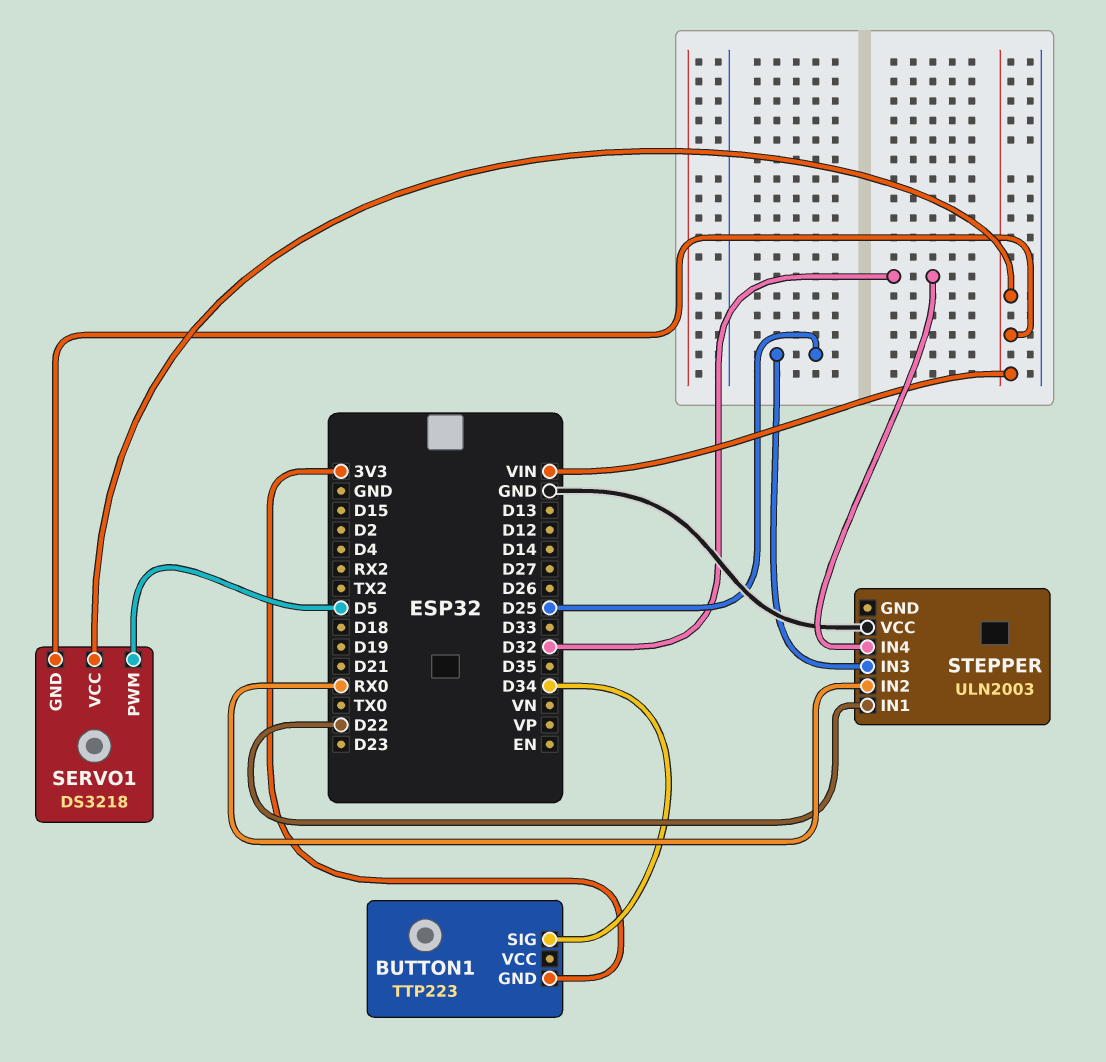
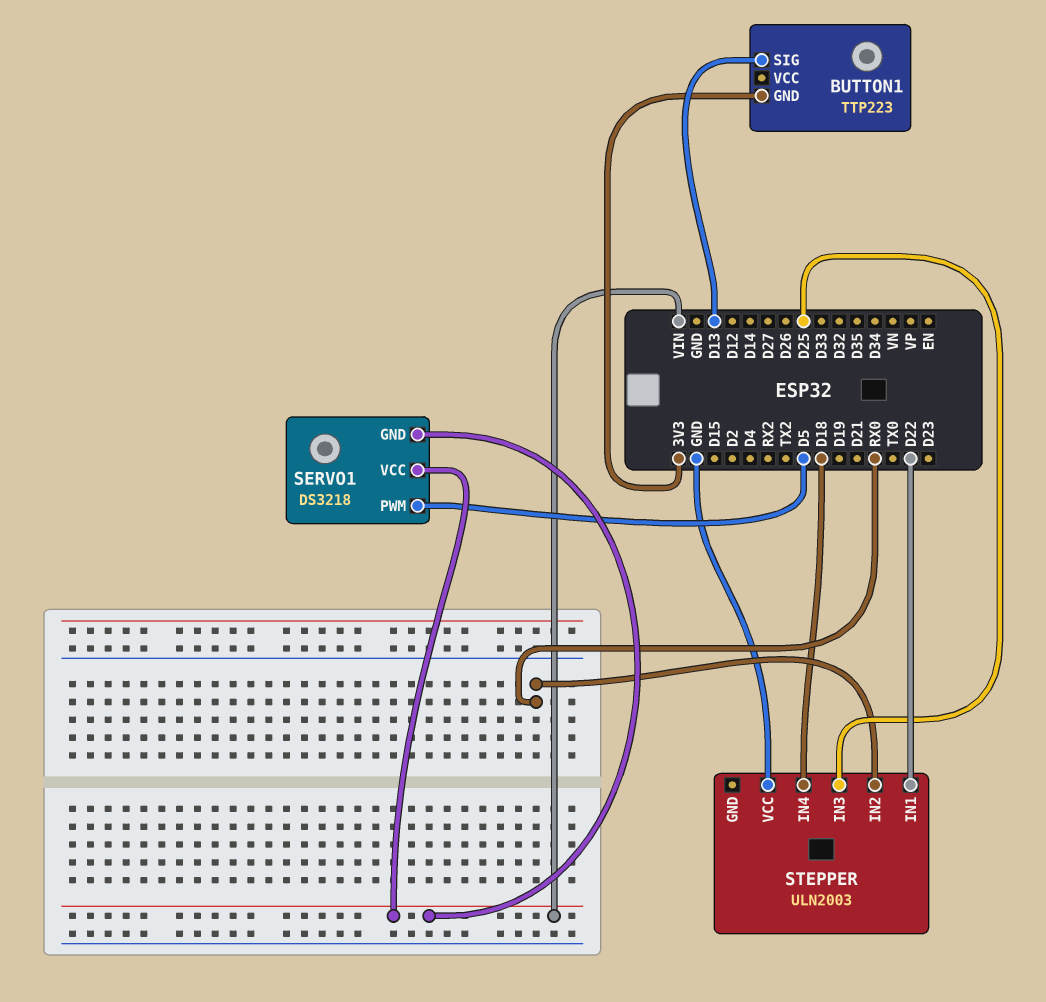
BUTTON1 pin SIG: D34 -> D13
STEPPER pin IN4: D32 -> D18

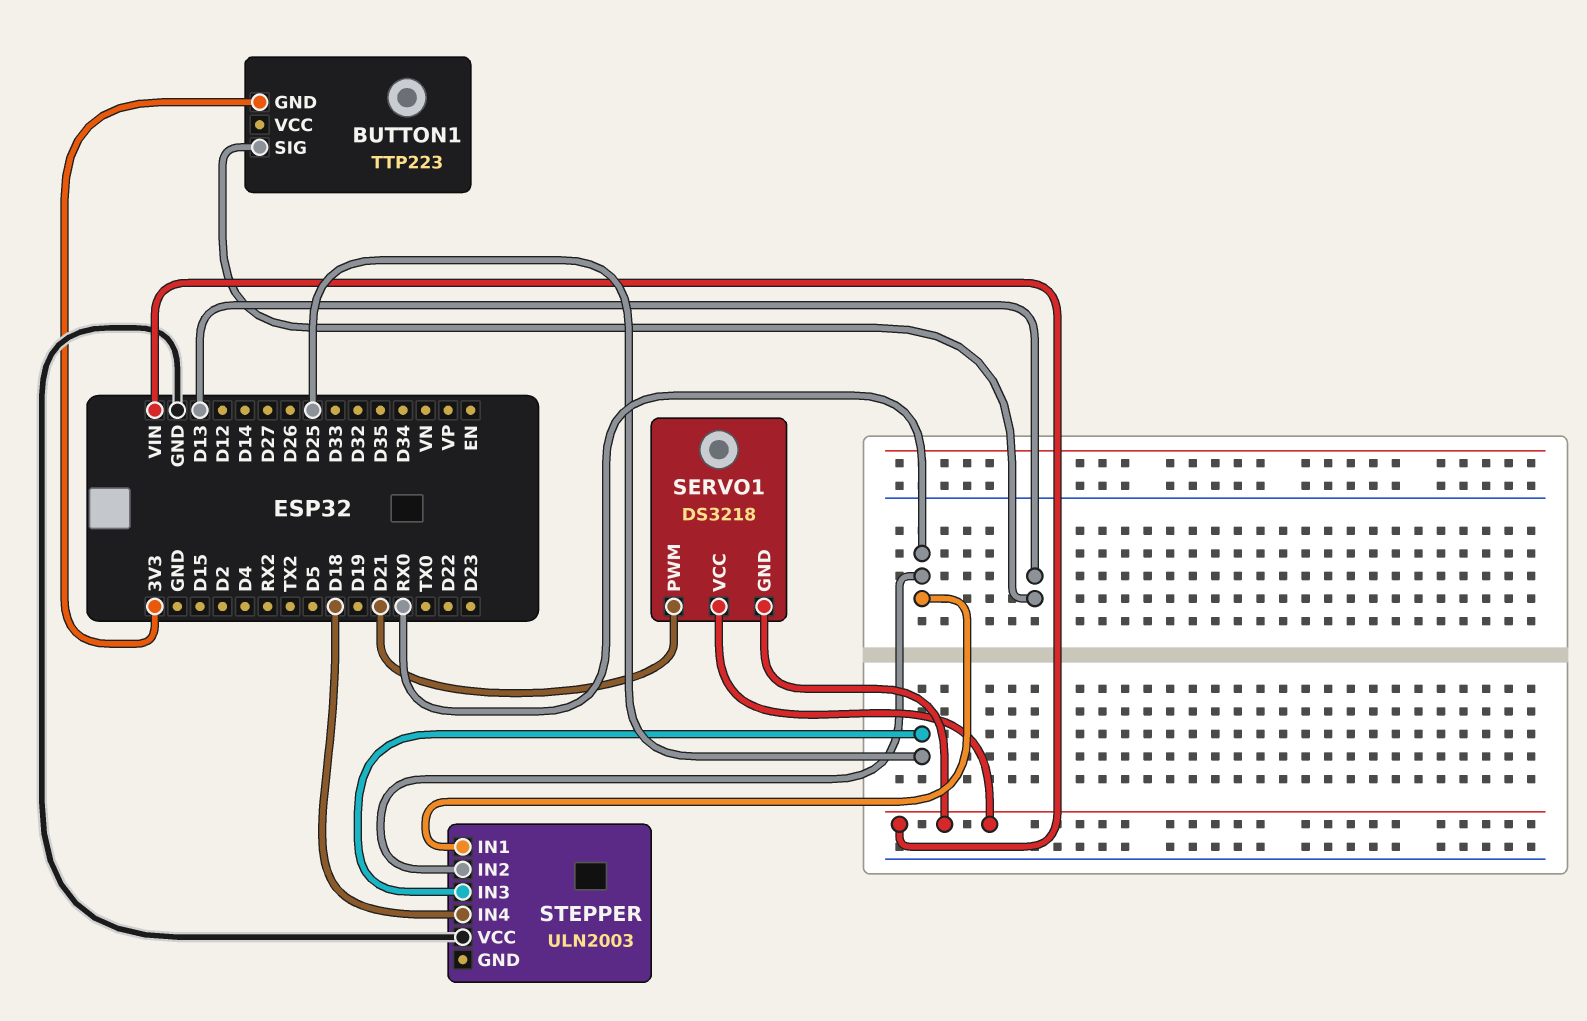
SERVO1 pin PWM: D5 -> D21
STEPPER pin IN1: D22 -> RX0

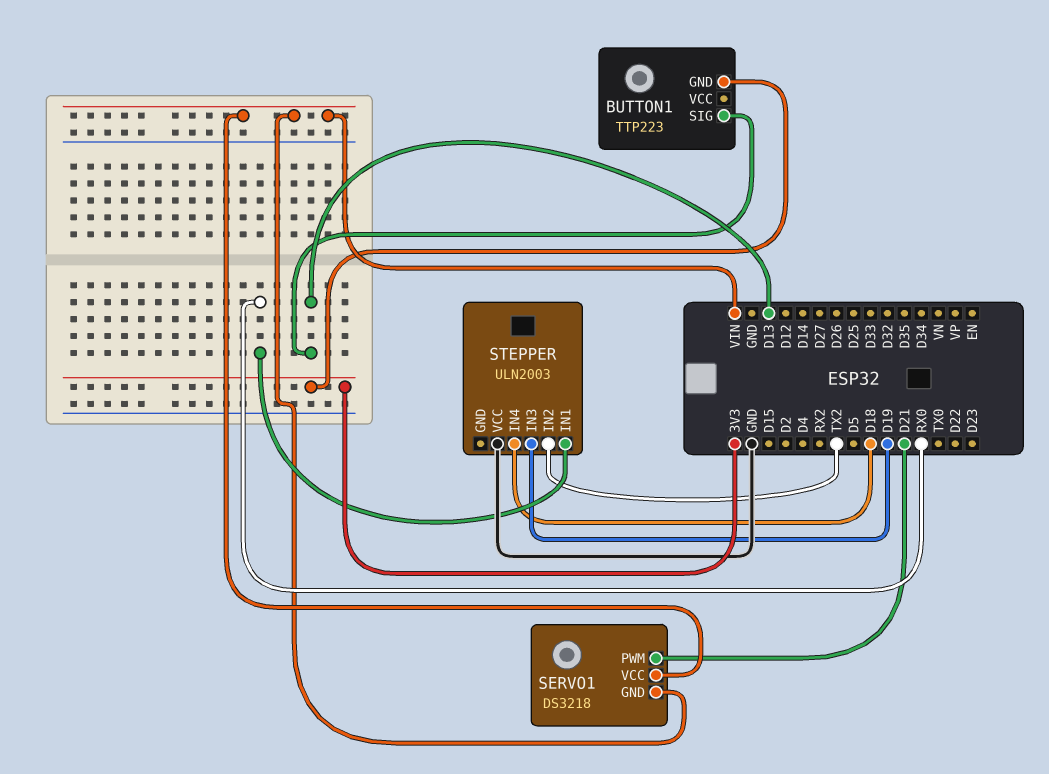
STEPPER pin IN2: RX0 -> TX2
STEPPER pin IN3: D25 -> D19

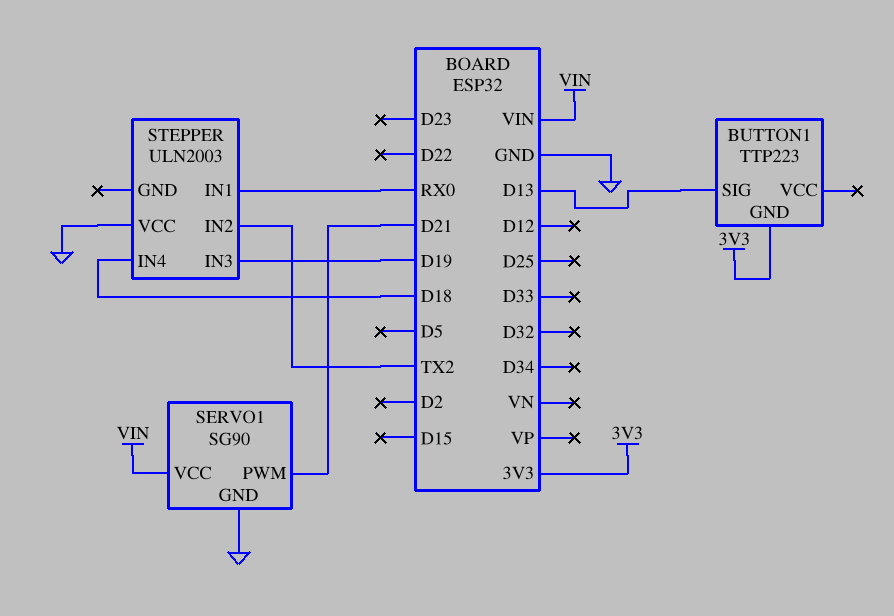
SERVO1: DS3218 -> SG90
SERVO1 pin GND: VIN -> GND

